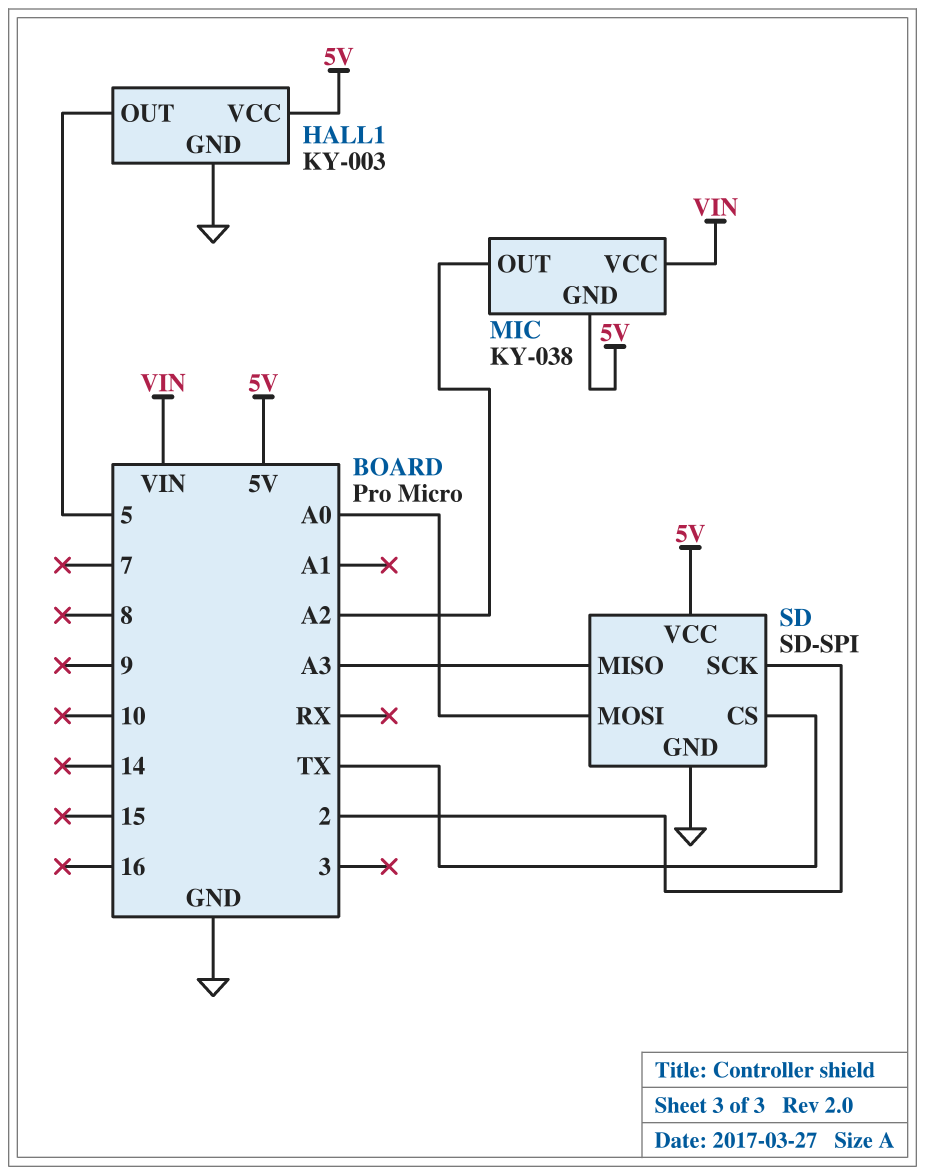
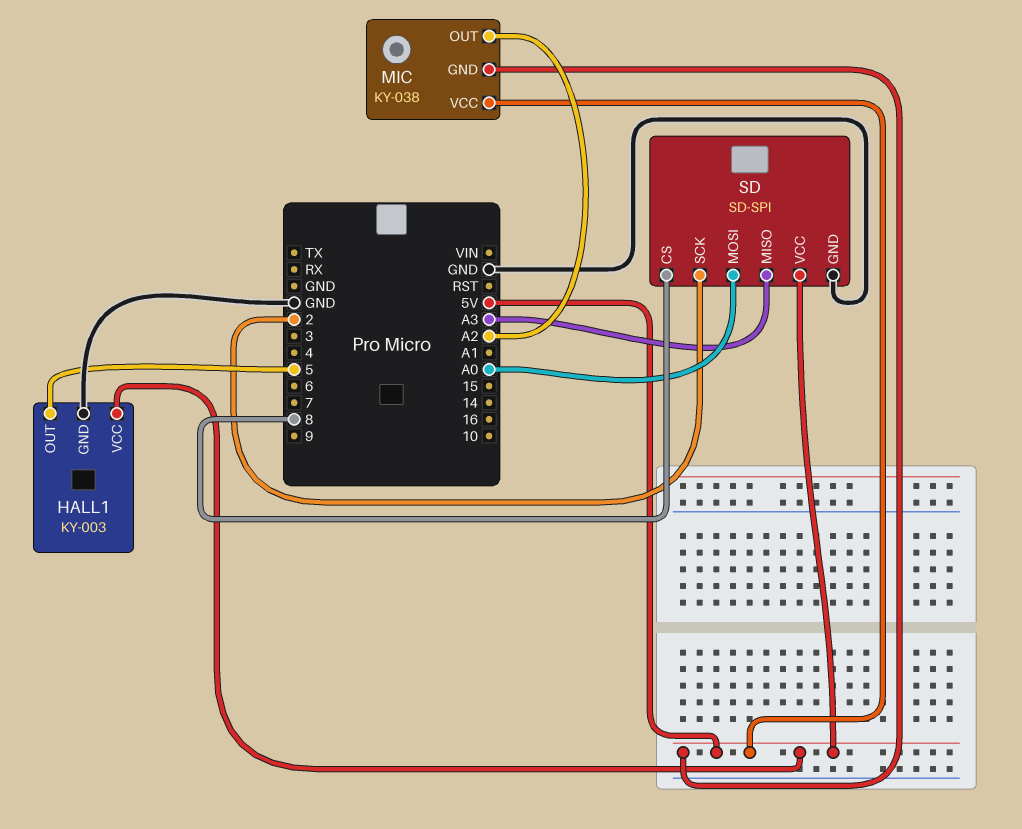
MIC pin VCC: VIN -> 5V
SD pin CS: TX -> 8

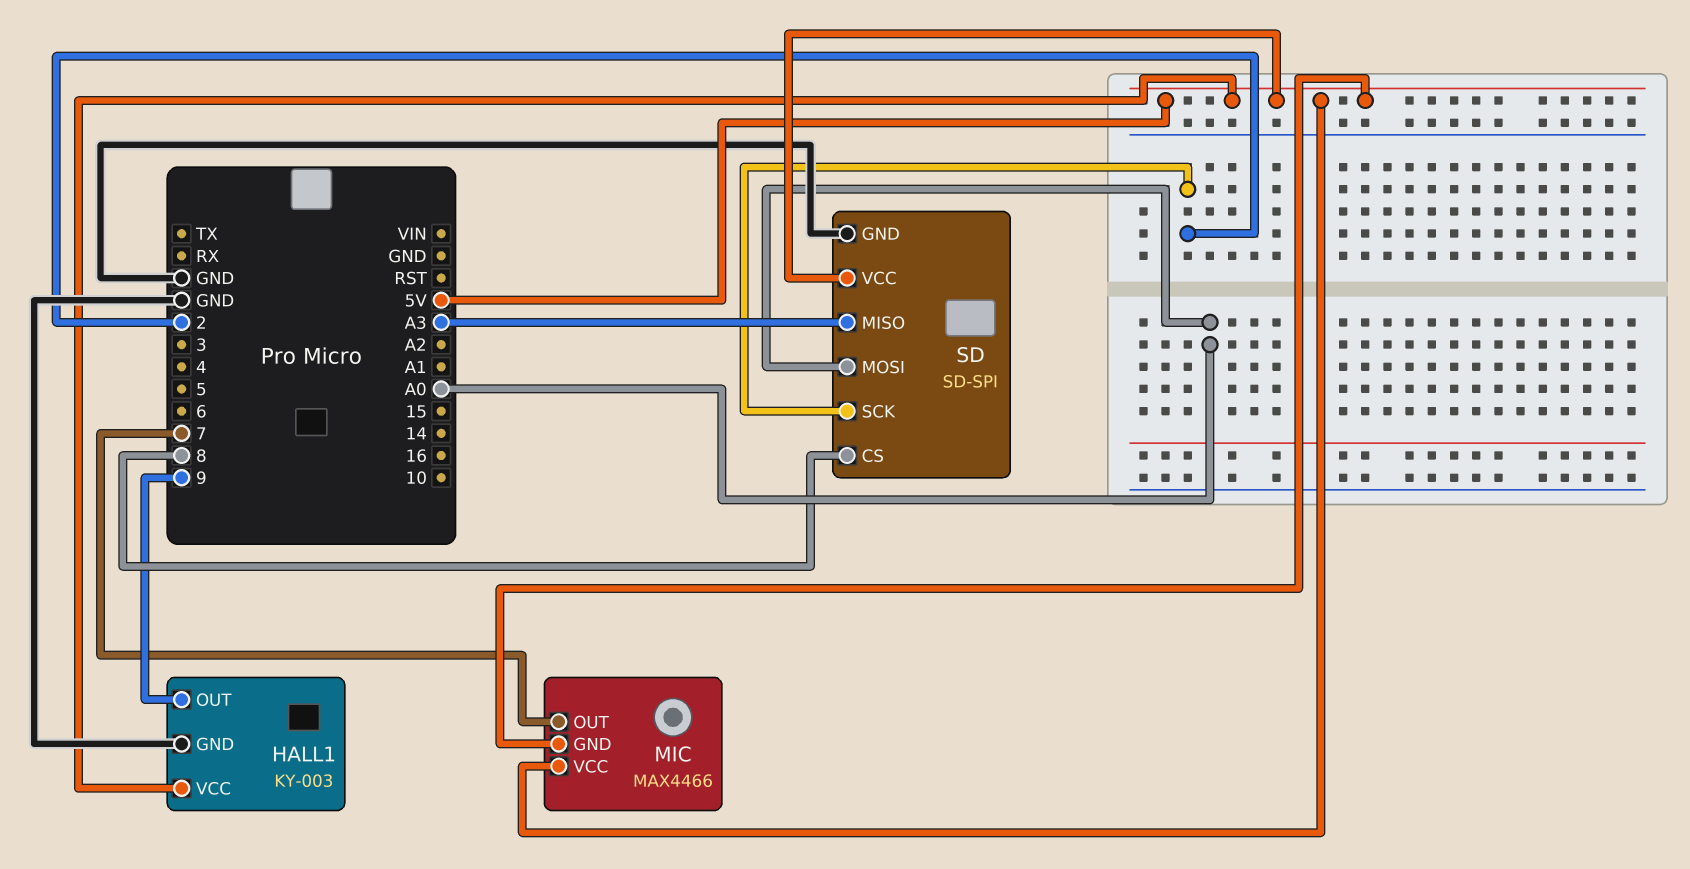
HALL1 pin OUT: 5 -> 9
MIC: KY-038 -> MAX4466
MIC pin OUT: A2 -> 7

